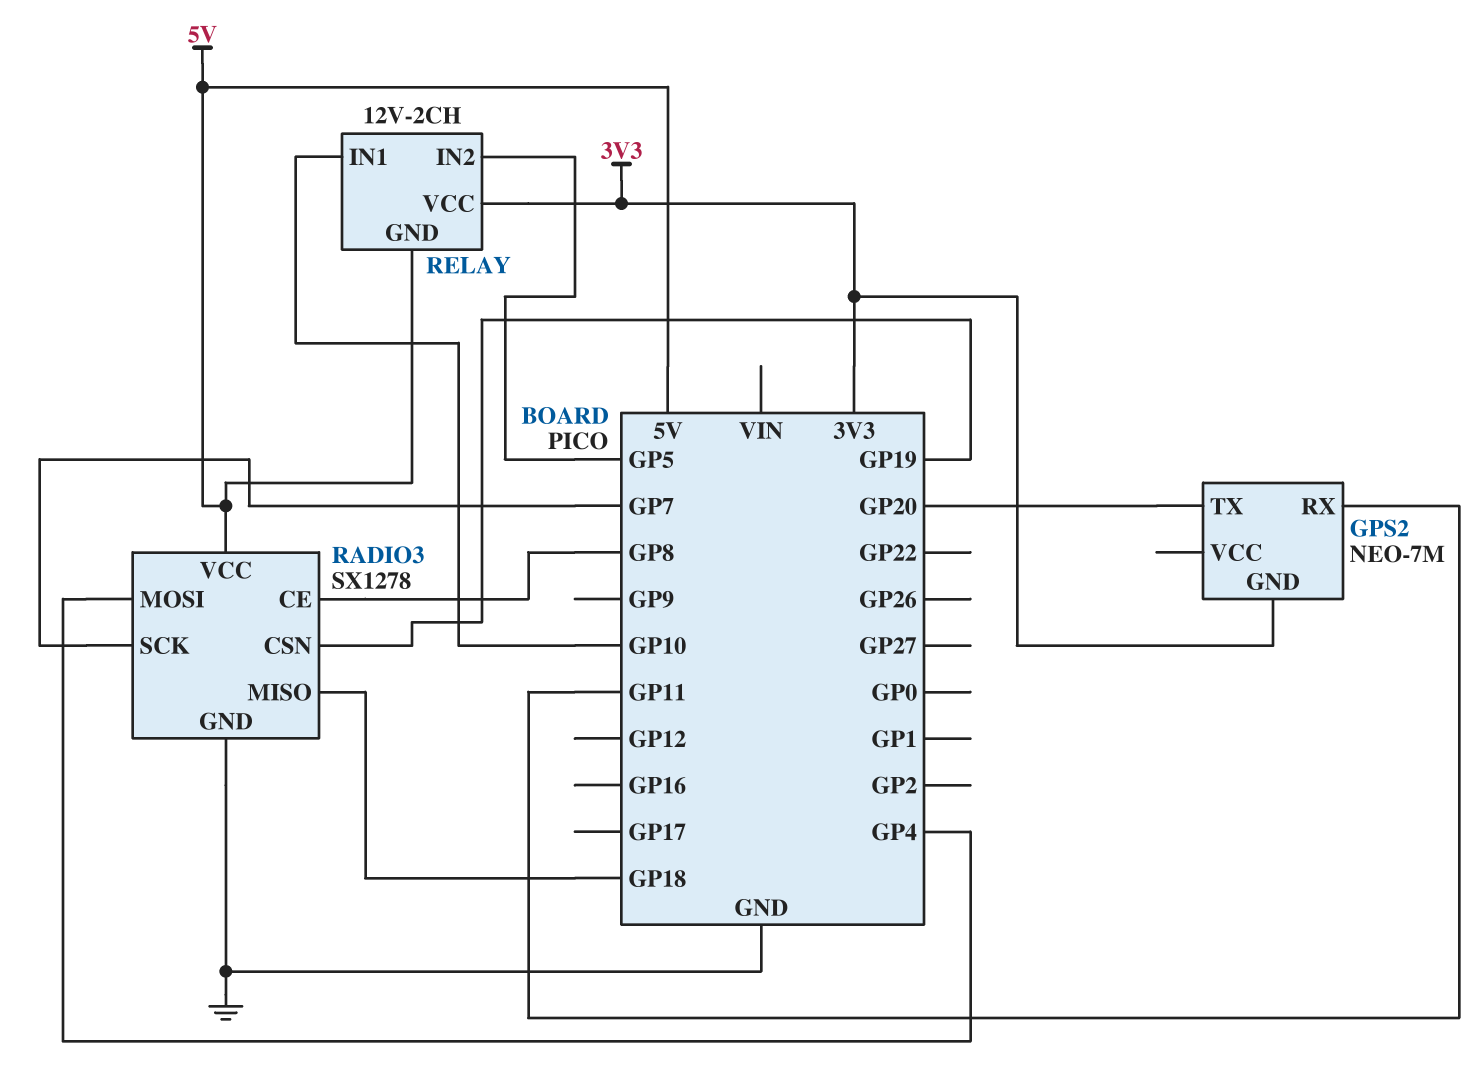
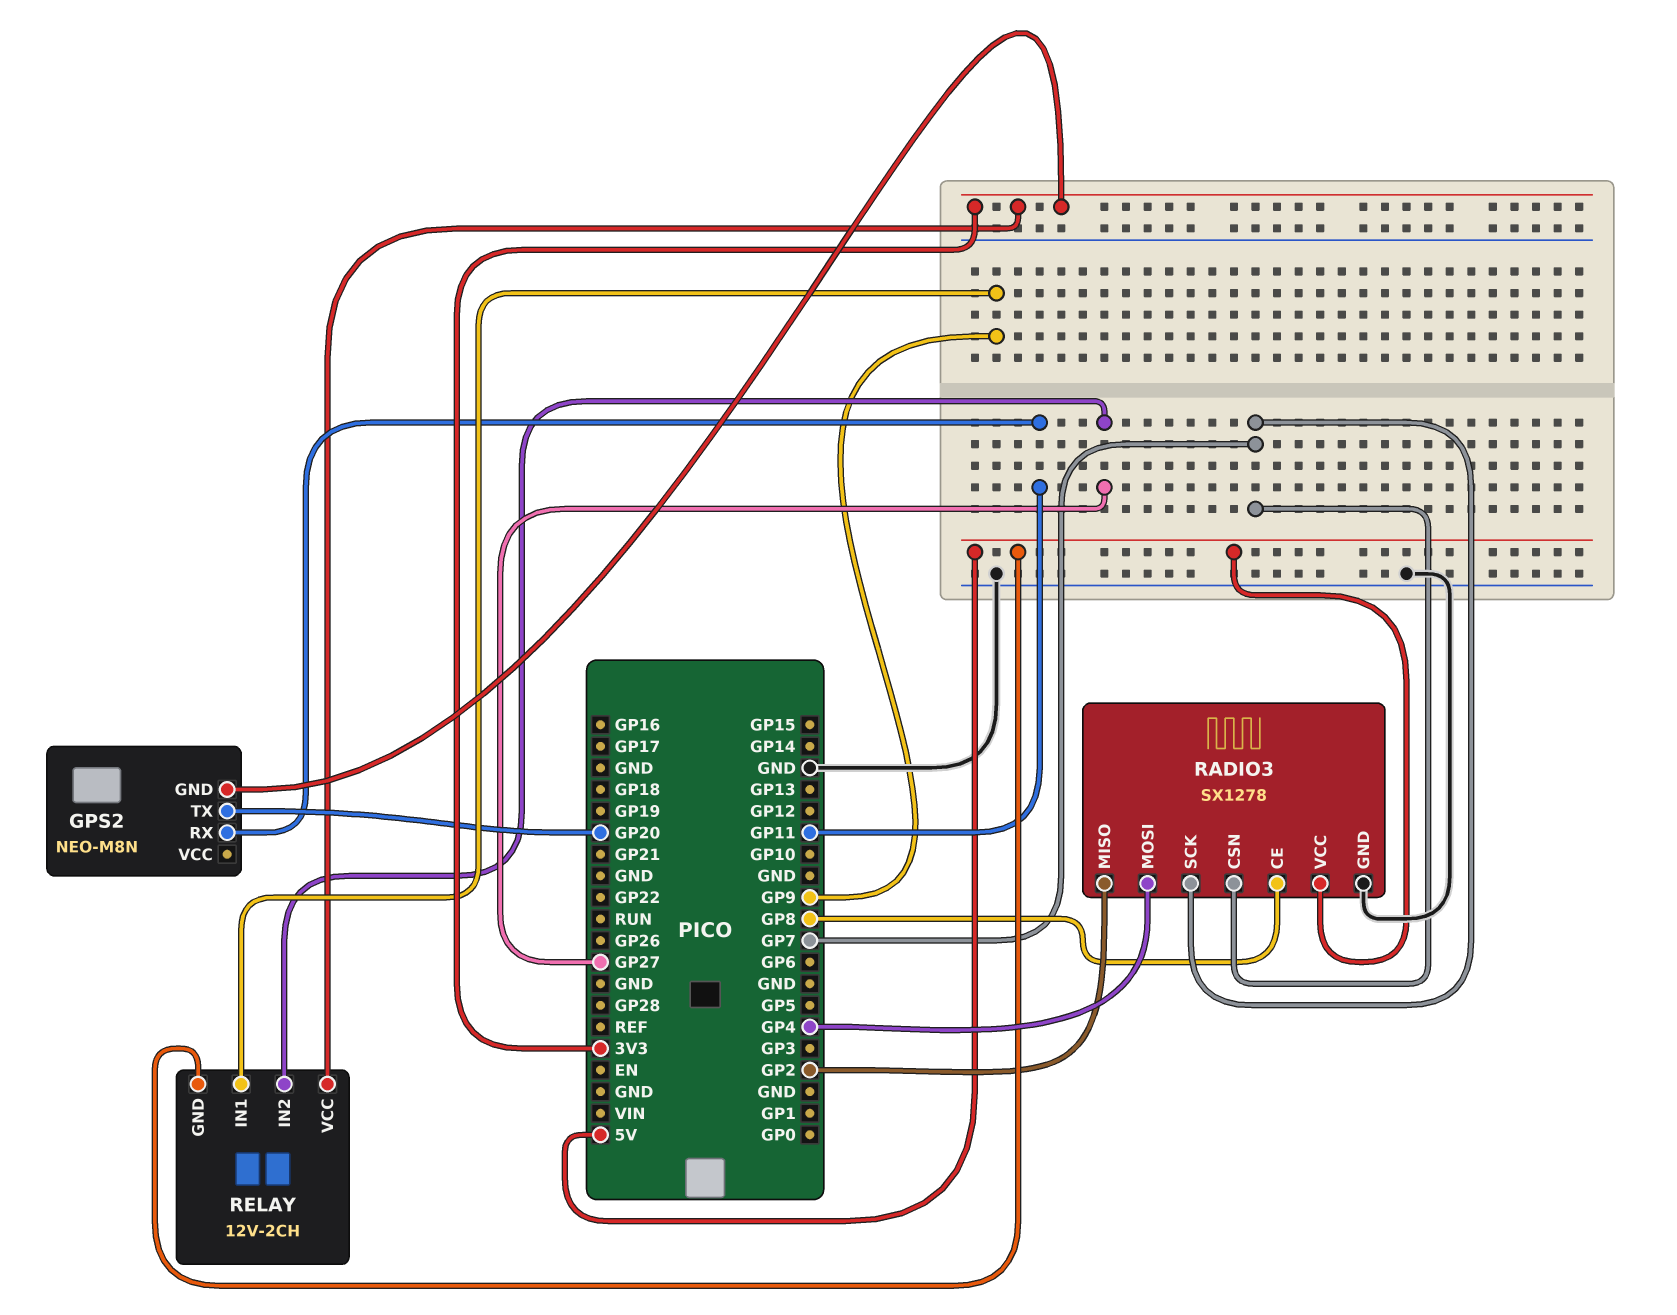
GPS2: NEO-7M -> NEO-M8N
RADIO3 pin CSN: GP19 -> GP7
RADIO3 pin MISO: GP18 -> GP2
RELAY pin IN1: GP10 -> GP9
RELAY pin IN2: GP5 -> GP27

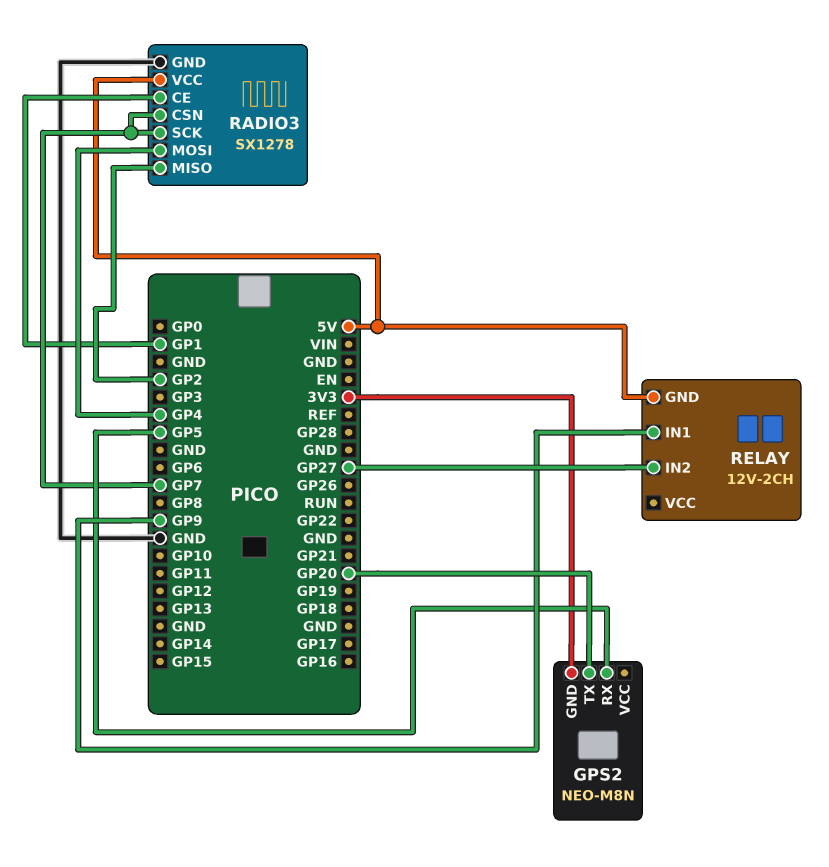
GPS2 pin RX: GP11 -> GP5
RADIO3 pin CE: GP8 -> GP1
RELAY pin VCC: 3V3 -> none

